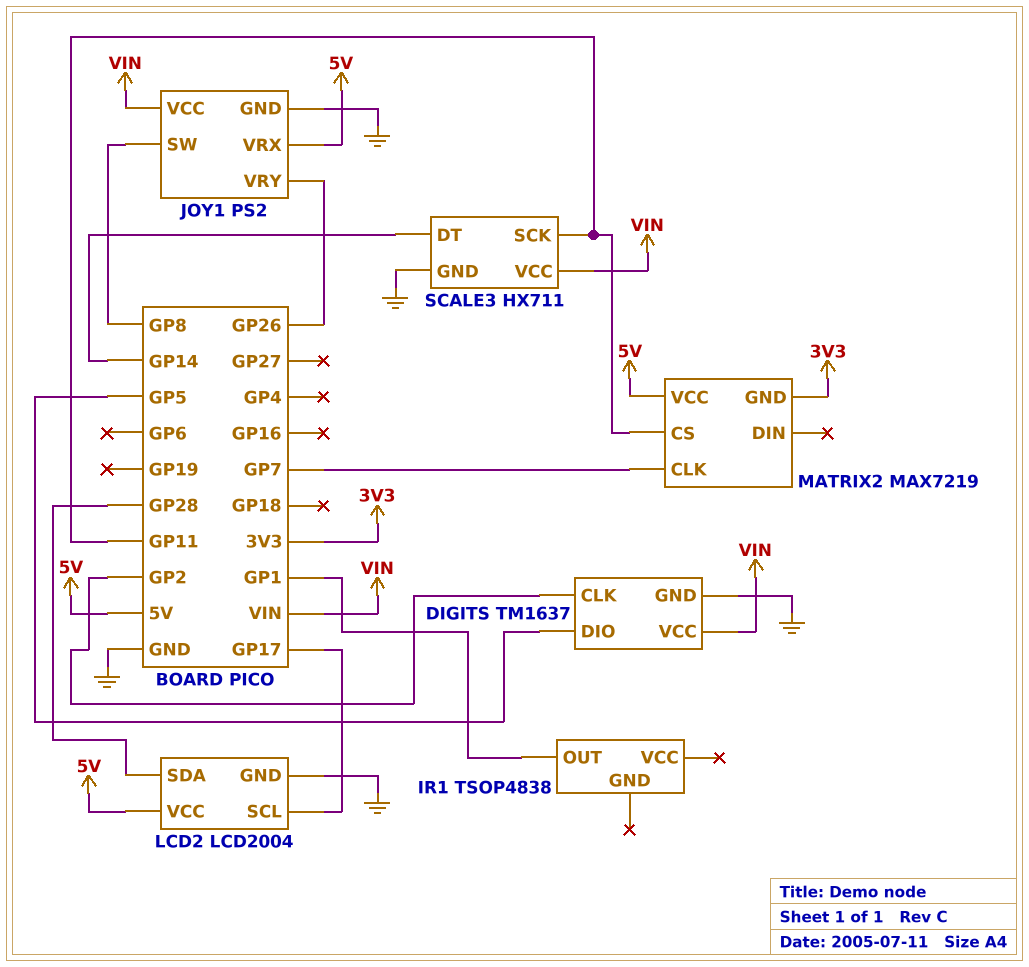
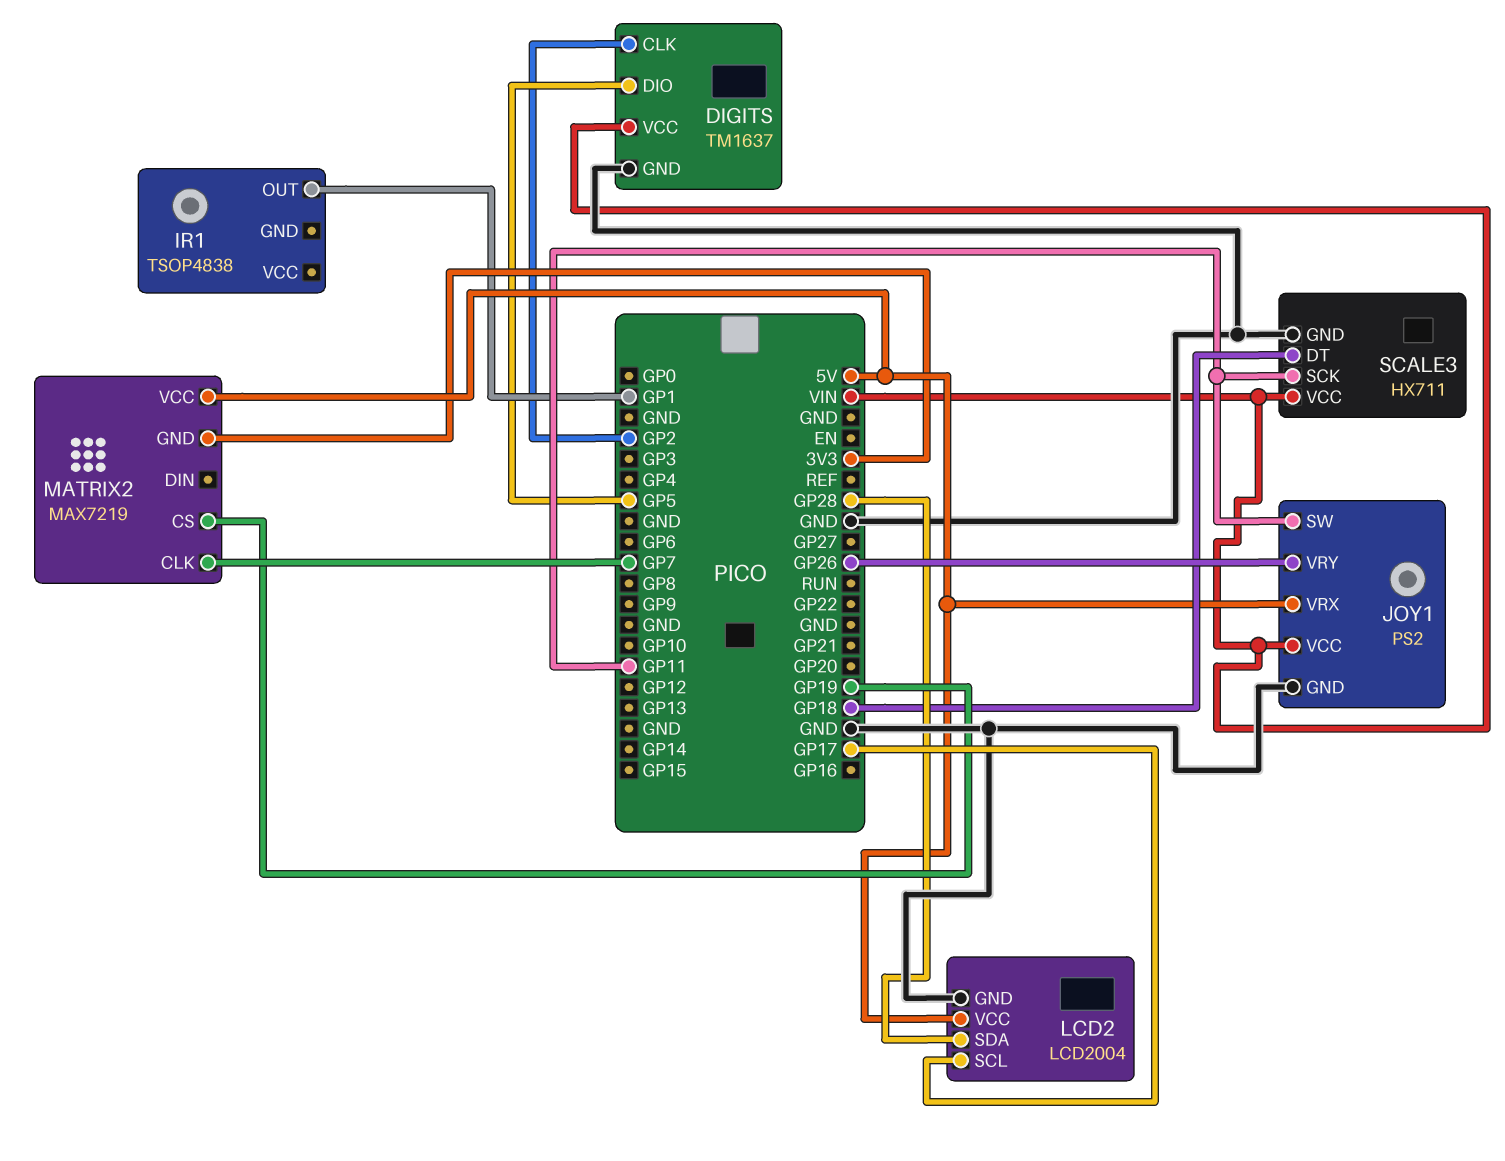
JOY1 pin SW: GP8 -> GP11
MATRIX2 pin CS: GP11 -> GP19
SCALE3 pin DT: GP14 -> GP18

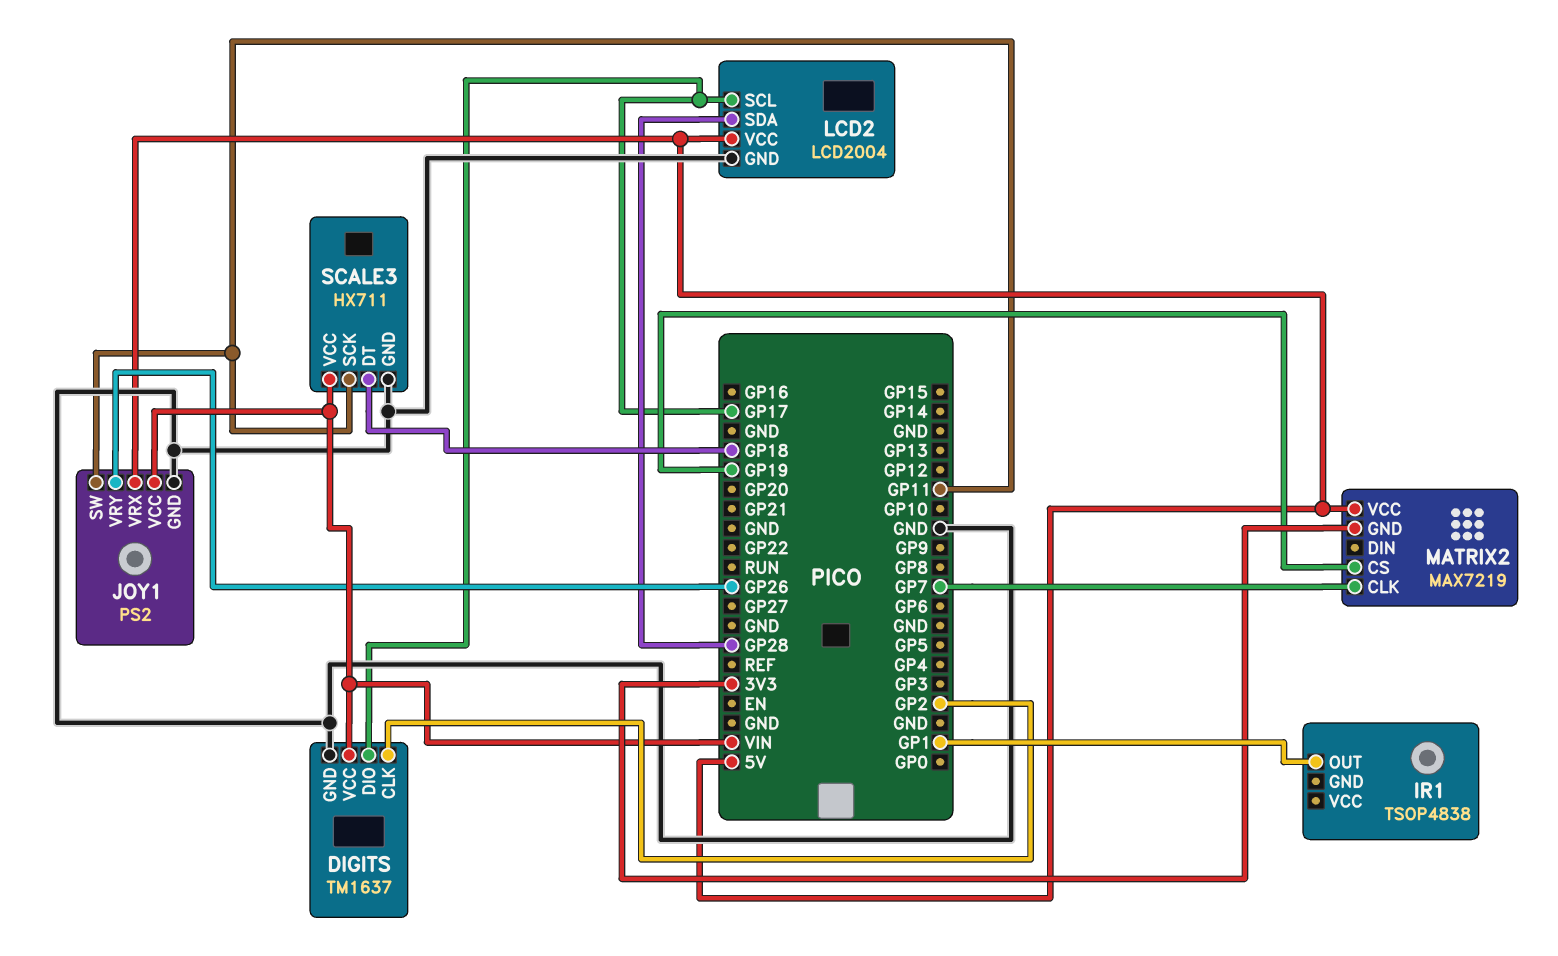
DIGITS pin DIO: GP5 -> GP17

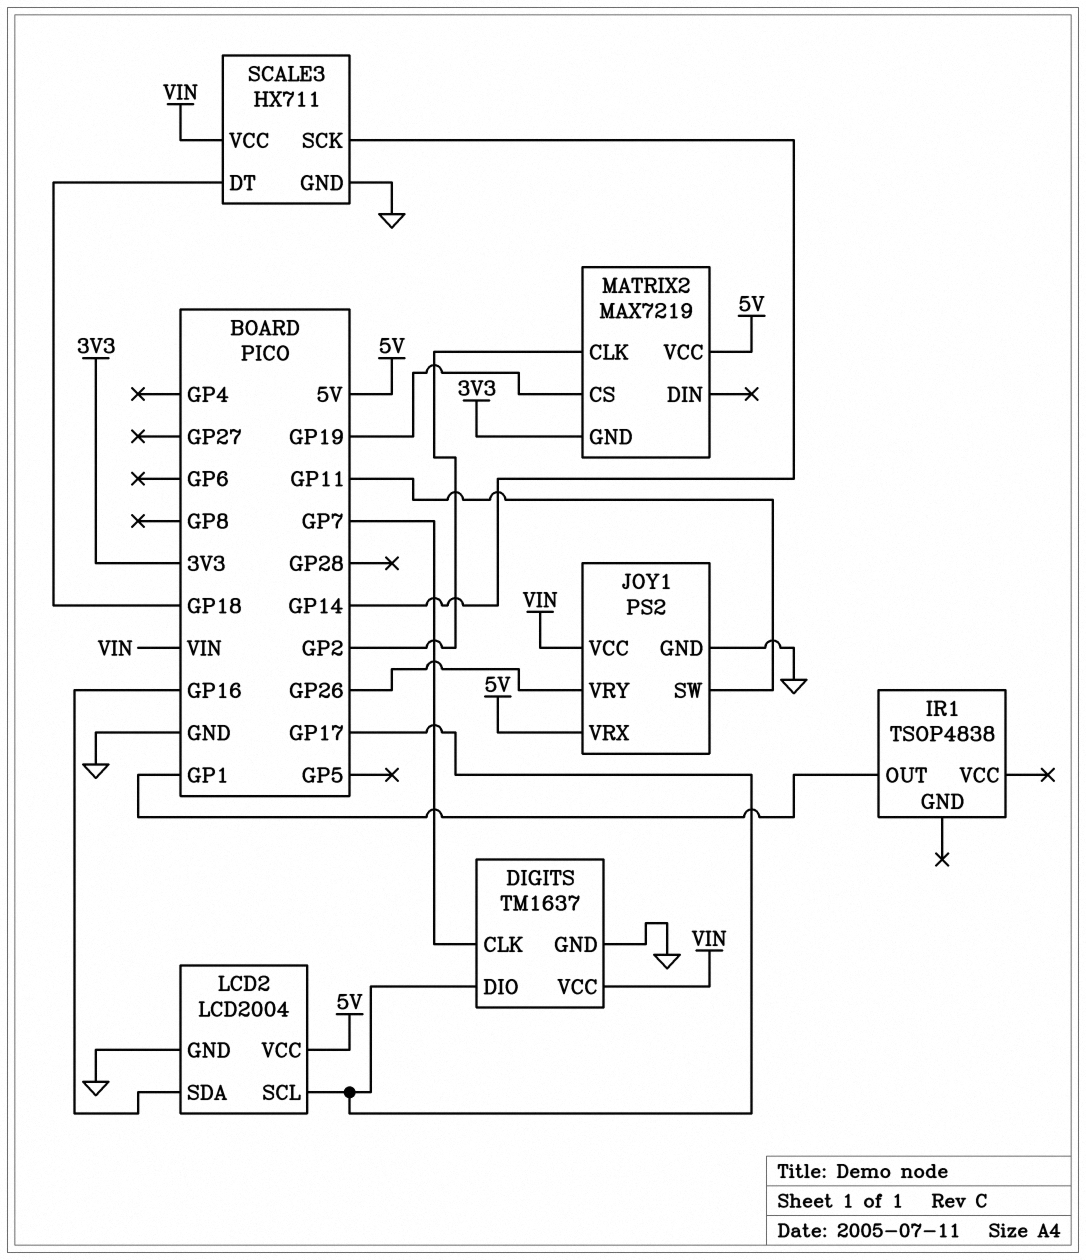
DIGITS pin CLK: GP2 -> GP7
LCD2 pin SDA: GP28 -> GP16
MATRIX2 pin CLK: GP7 -> GP2
SCALE3 pin SCK: GP11 -> GP14

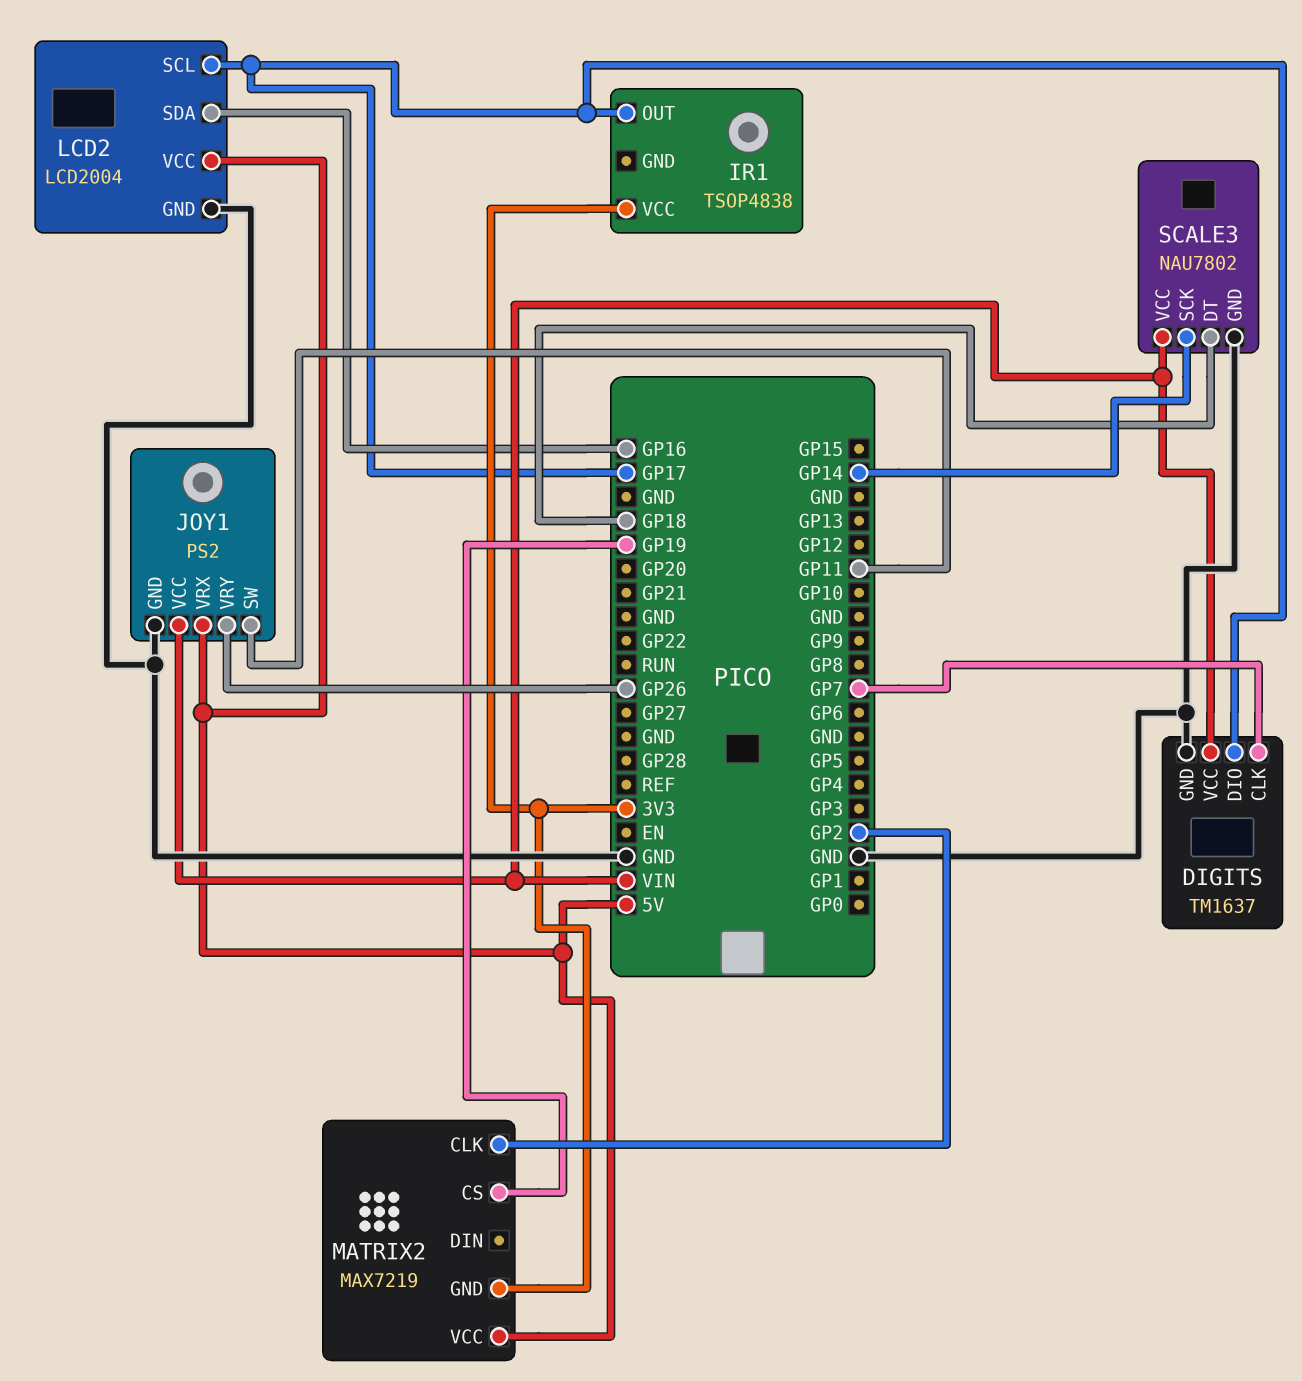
IR1 pin OUT: GP1 -> GP17
IR1 pin VCC: none -> 3V3
SCALE3: HX711 -> NAU7802

